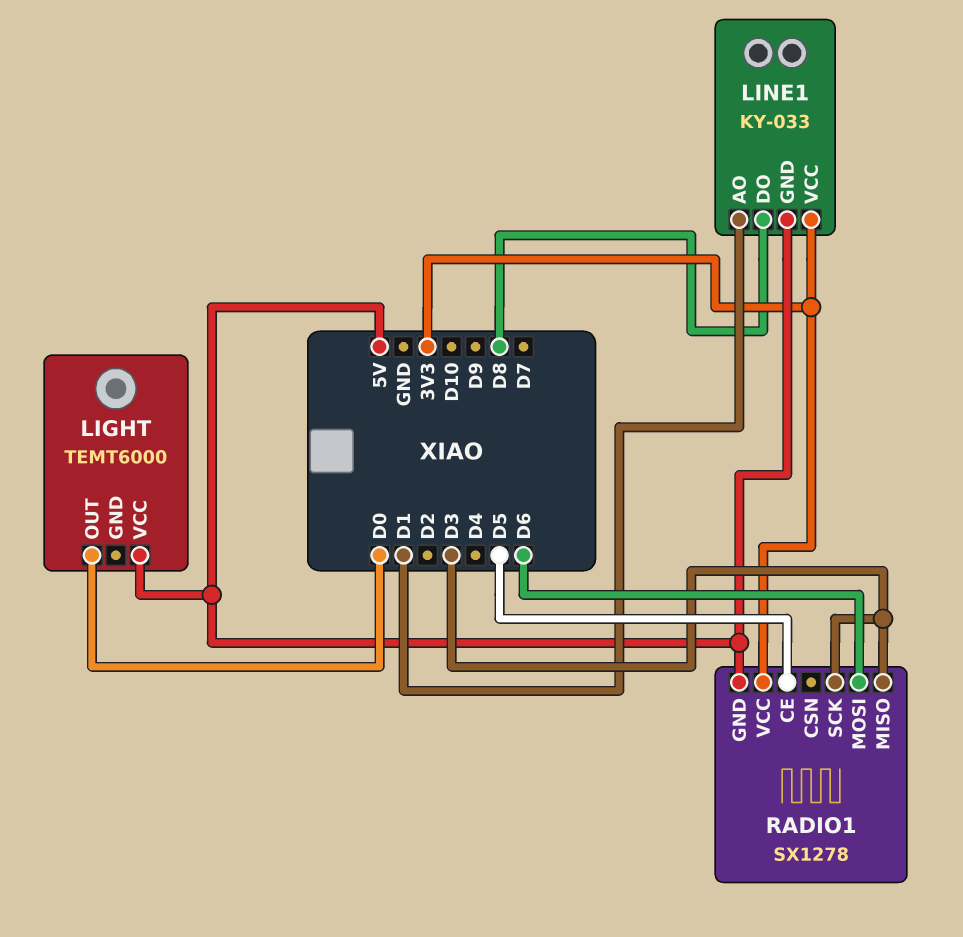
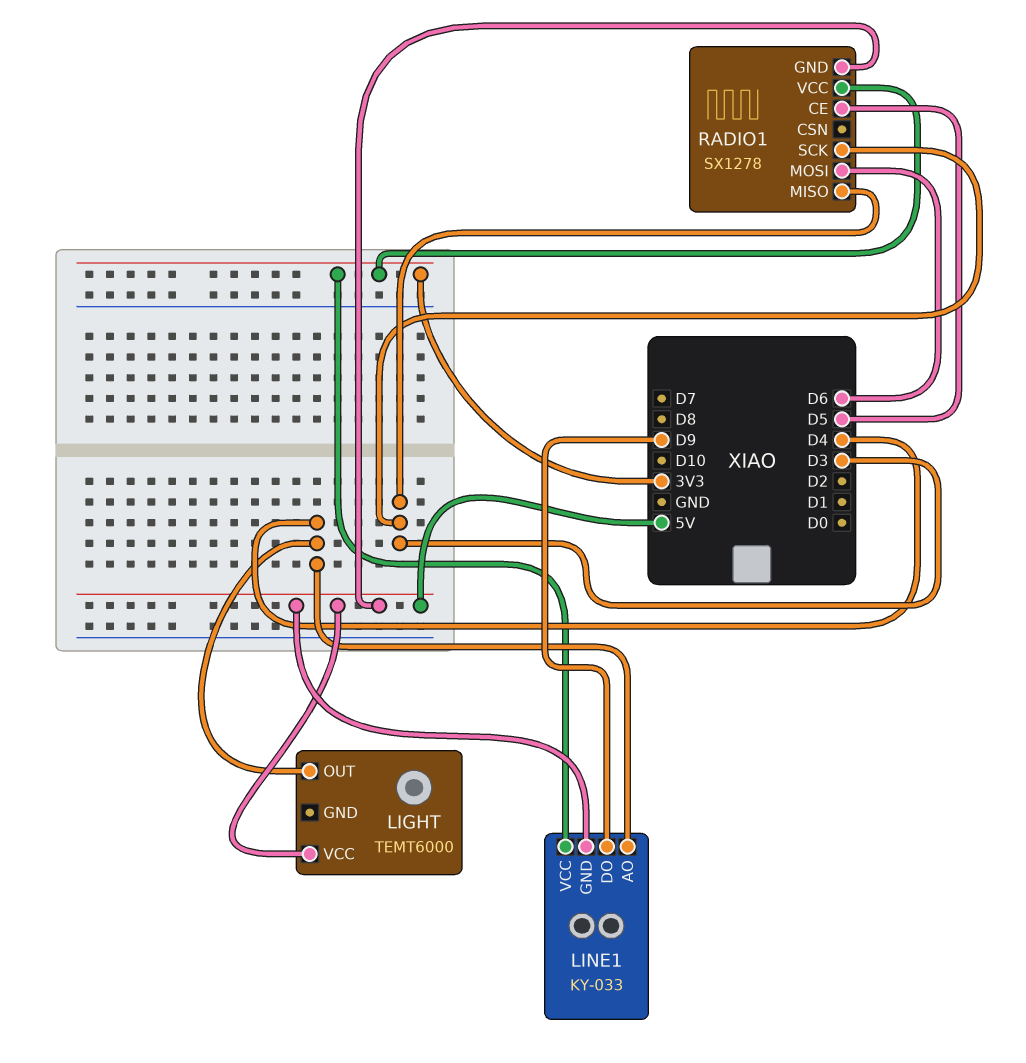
LIGHT pin OUT: D0 -> D4
LINE1 pin AO: D1 -> D4
LINE1 pin DO: D8 -> D9

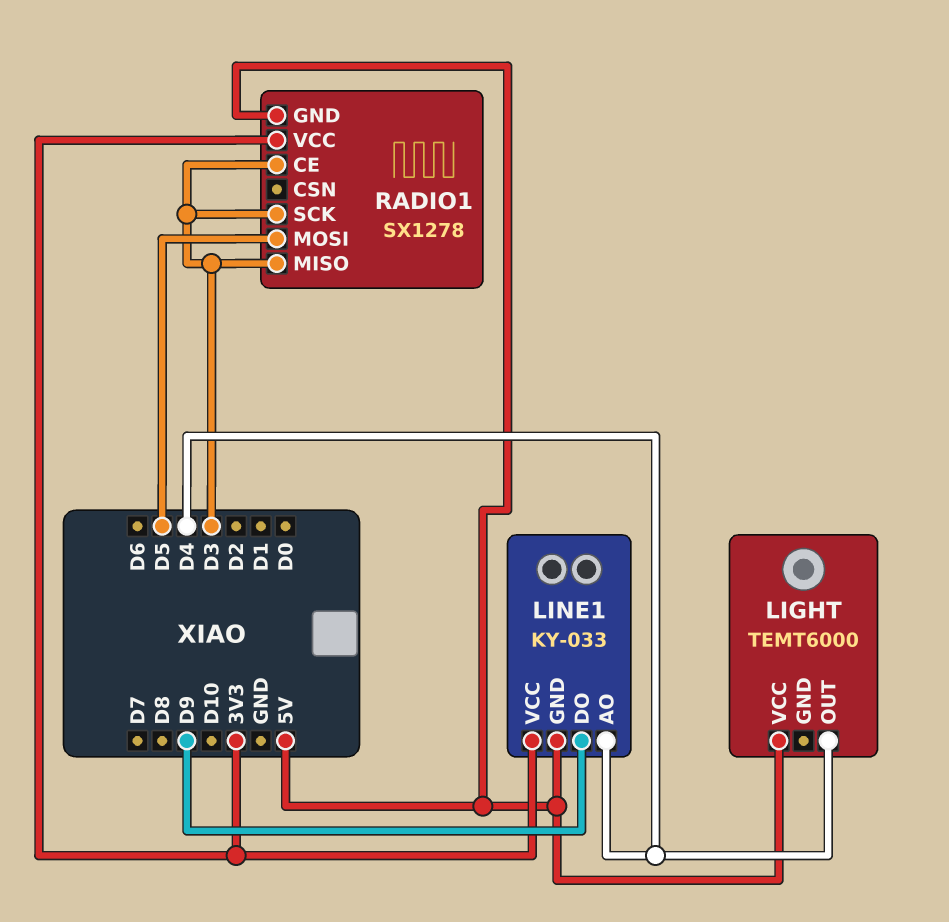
RADIO1 pin CE: D5 -> D3
RADIO1 pin MOSI: D6 -> D5

